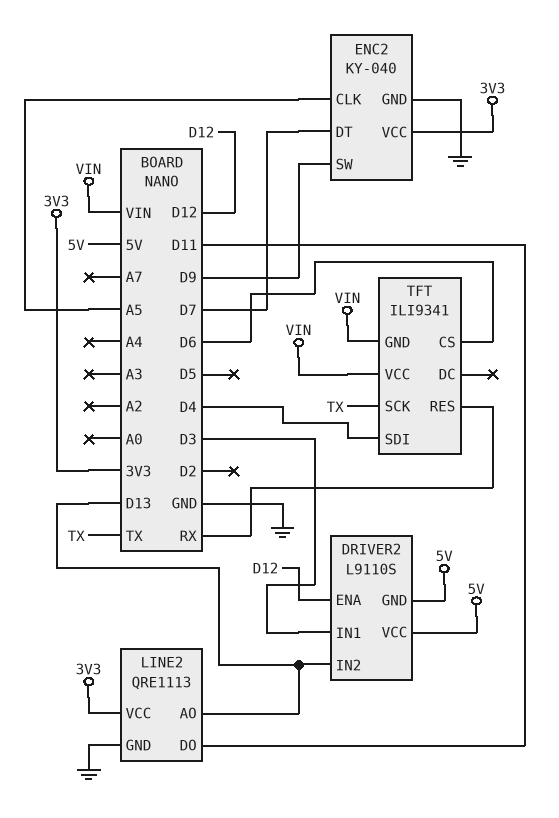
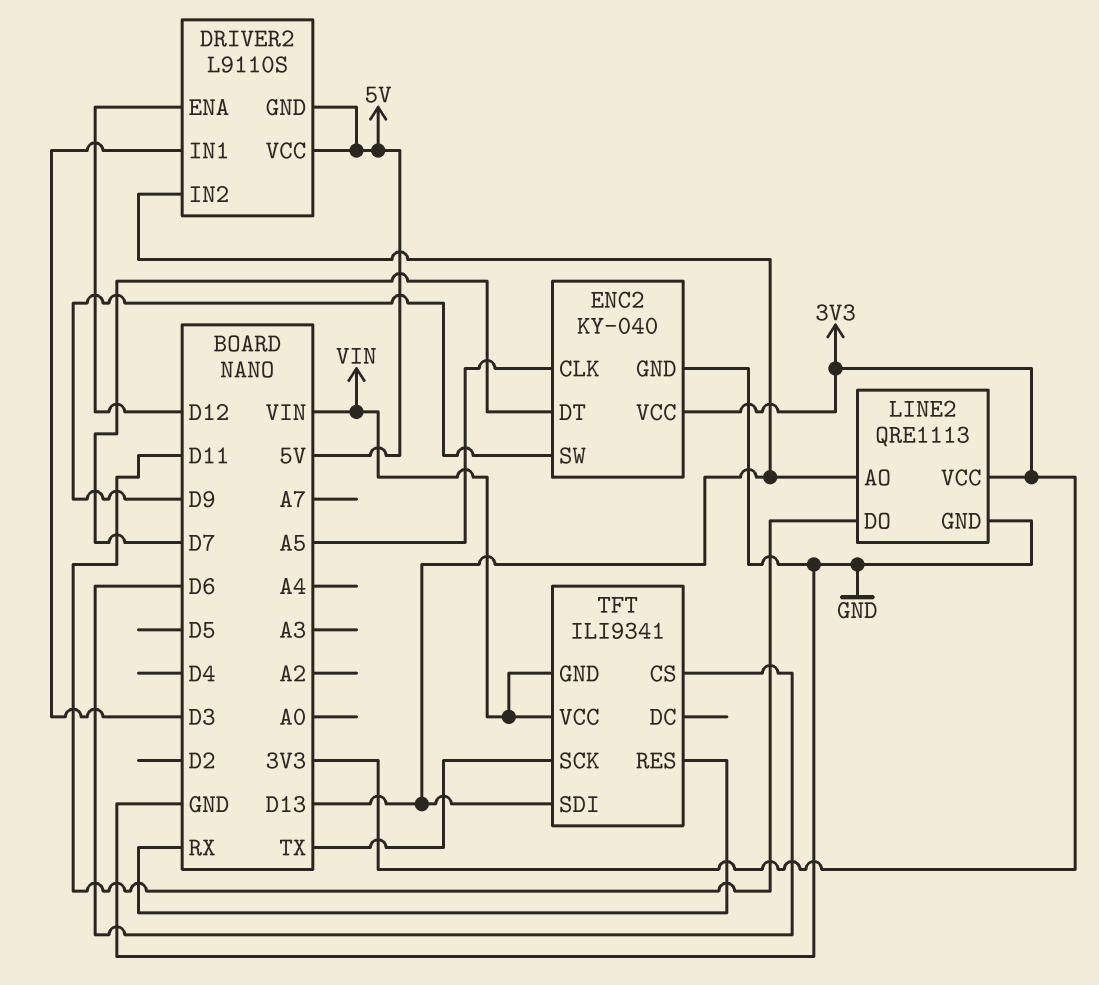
TFT pin SDI: D4 -> D13

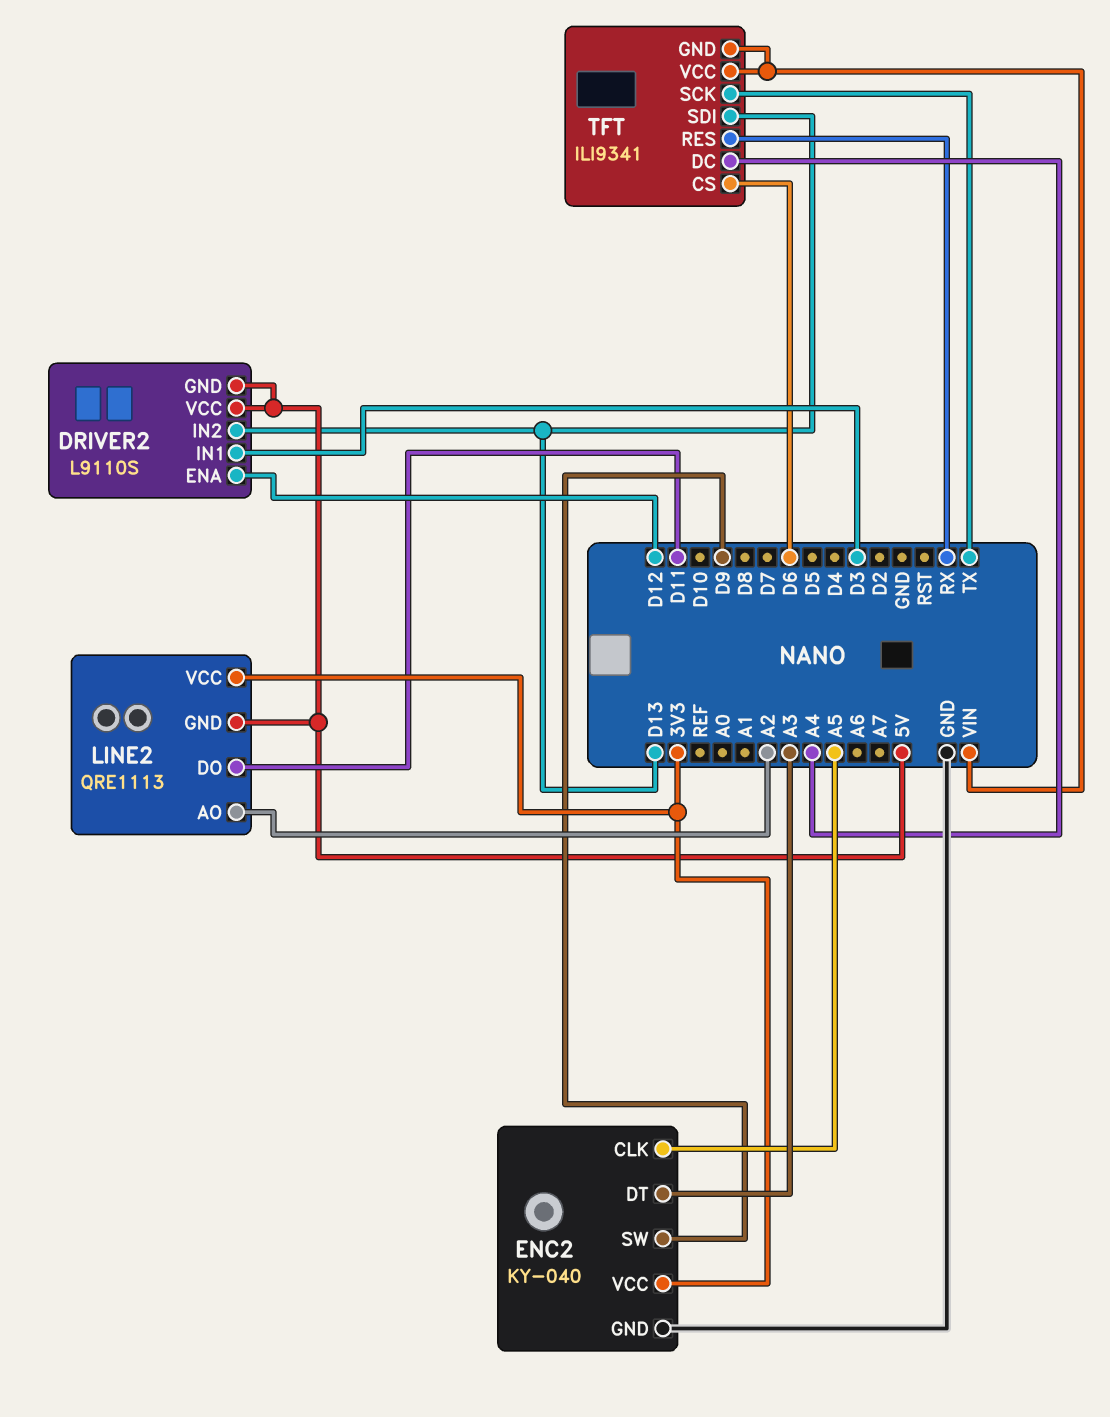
ENC2 pin DT: D7 -> A3
LINE2 pin AO: D13 -> A2
LINE2 pin GND: GND -> 5V
TFT pin DC: none -> A4

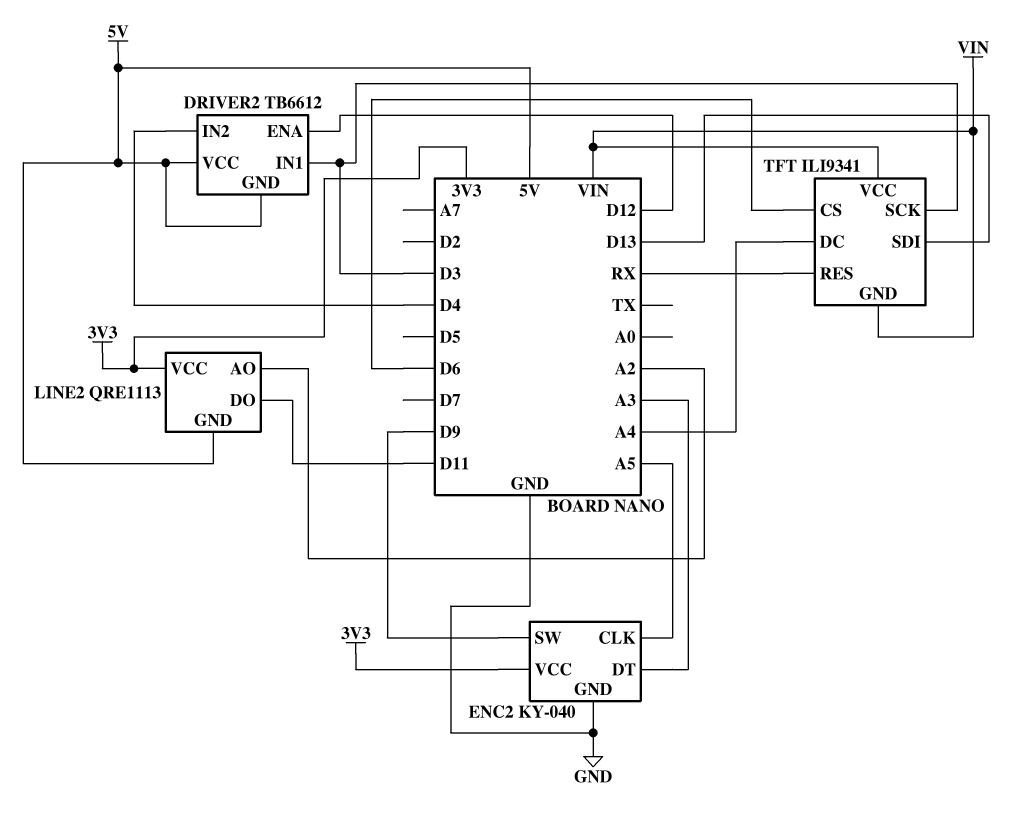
DRIVER2: L9110S -> TB6612
DRIVER2 pin IN2: D13 -> D4
TFT pin SCK: TX -> D3

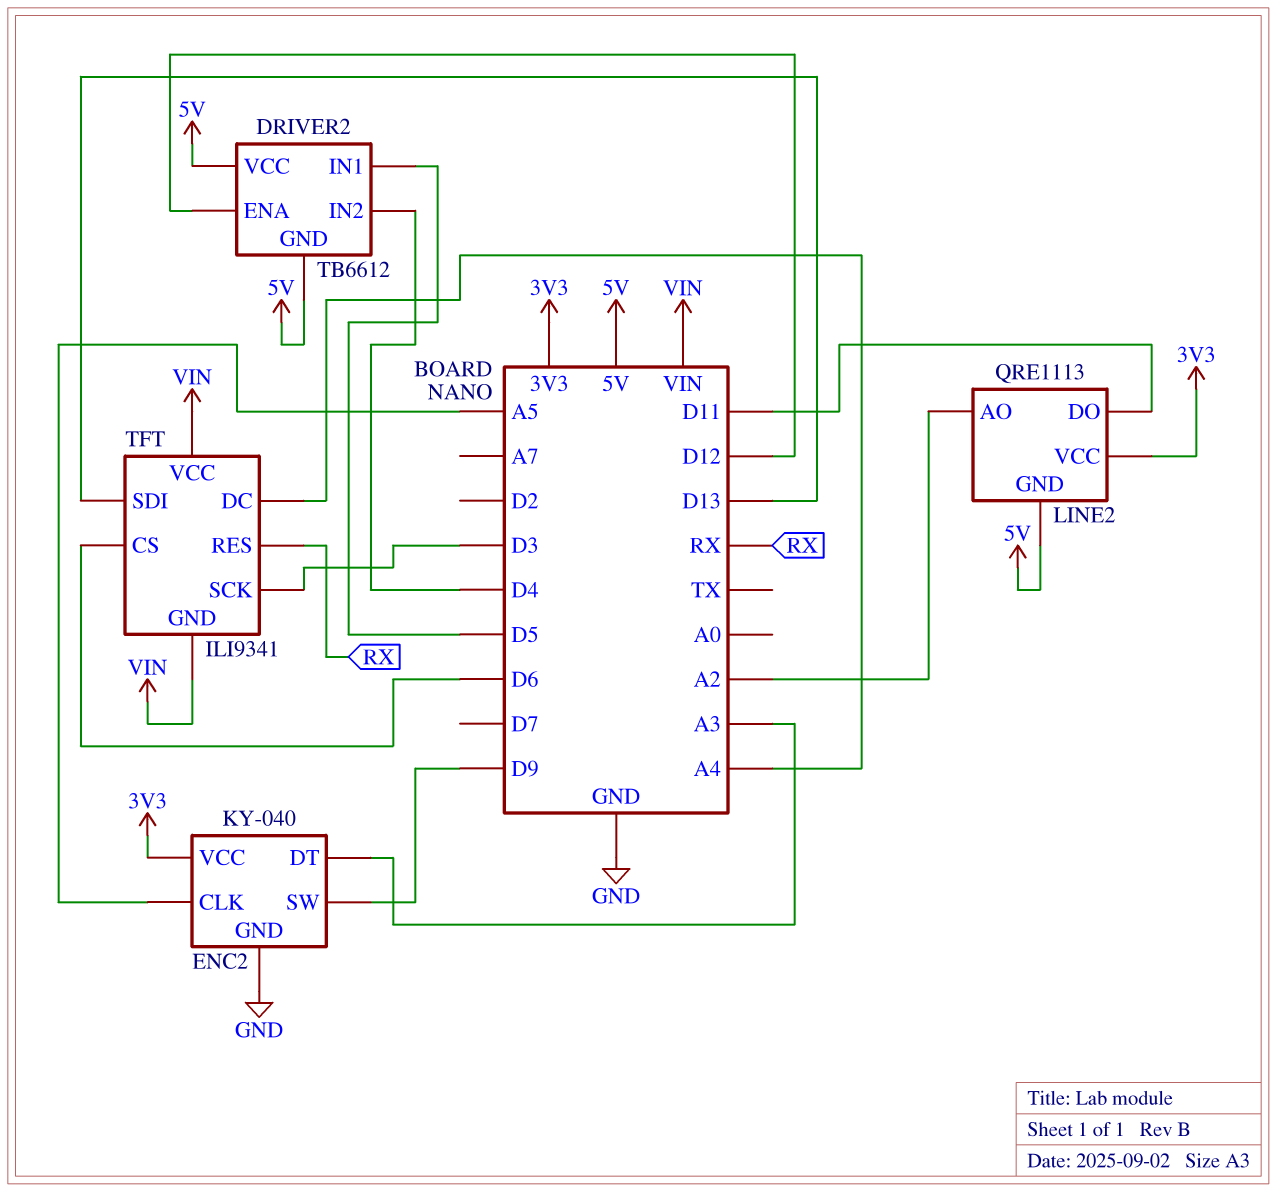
DRIVER2 pin IN1: D3 -> D5

